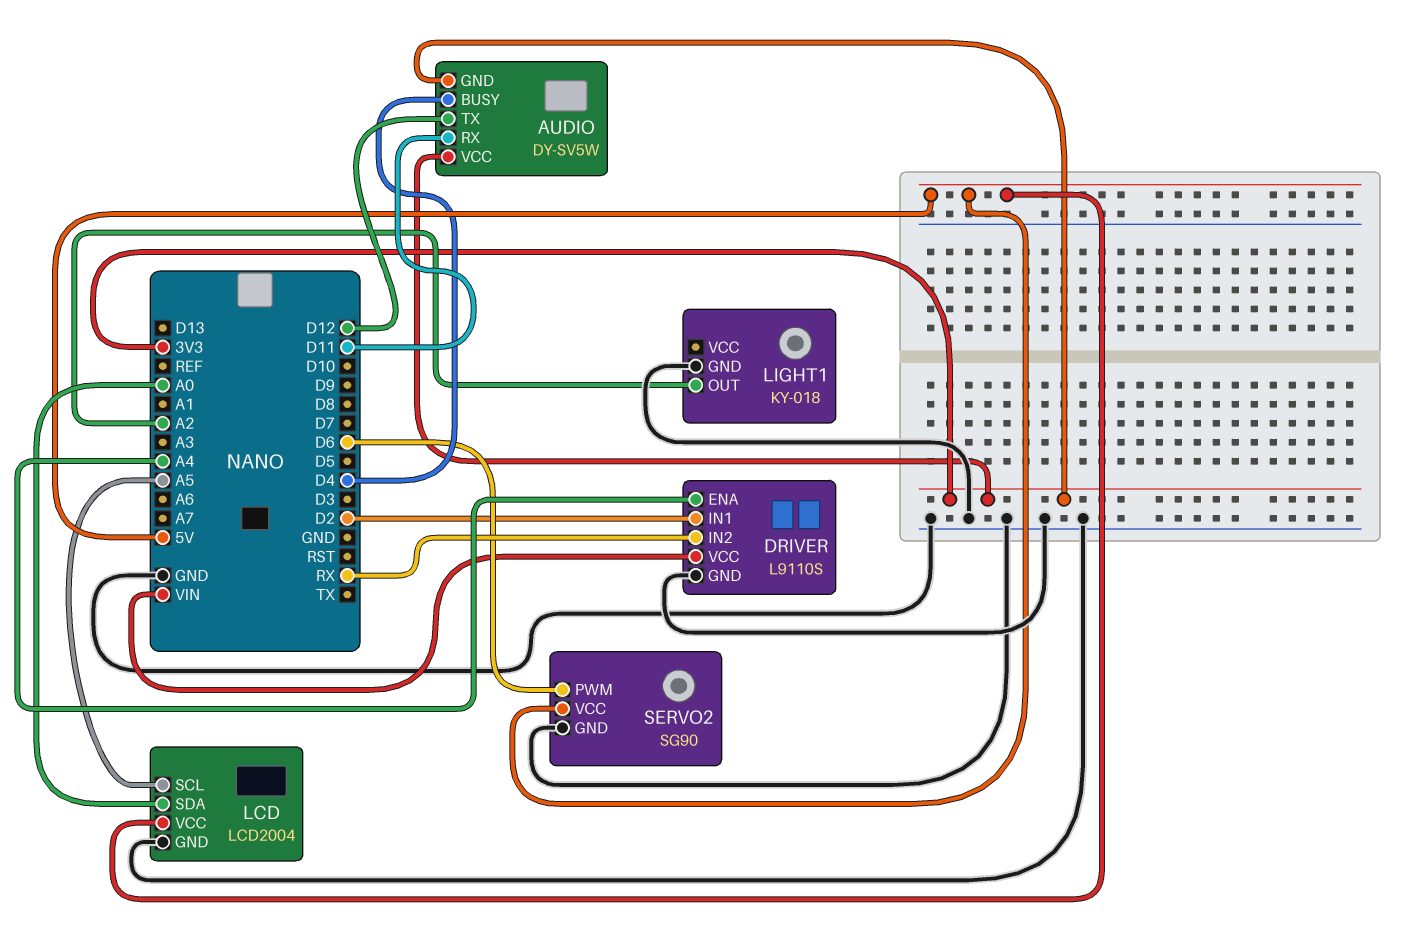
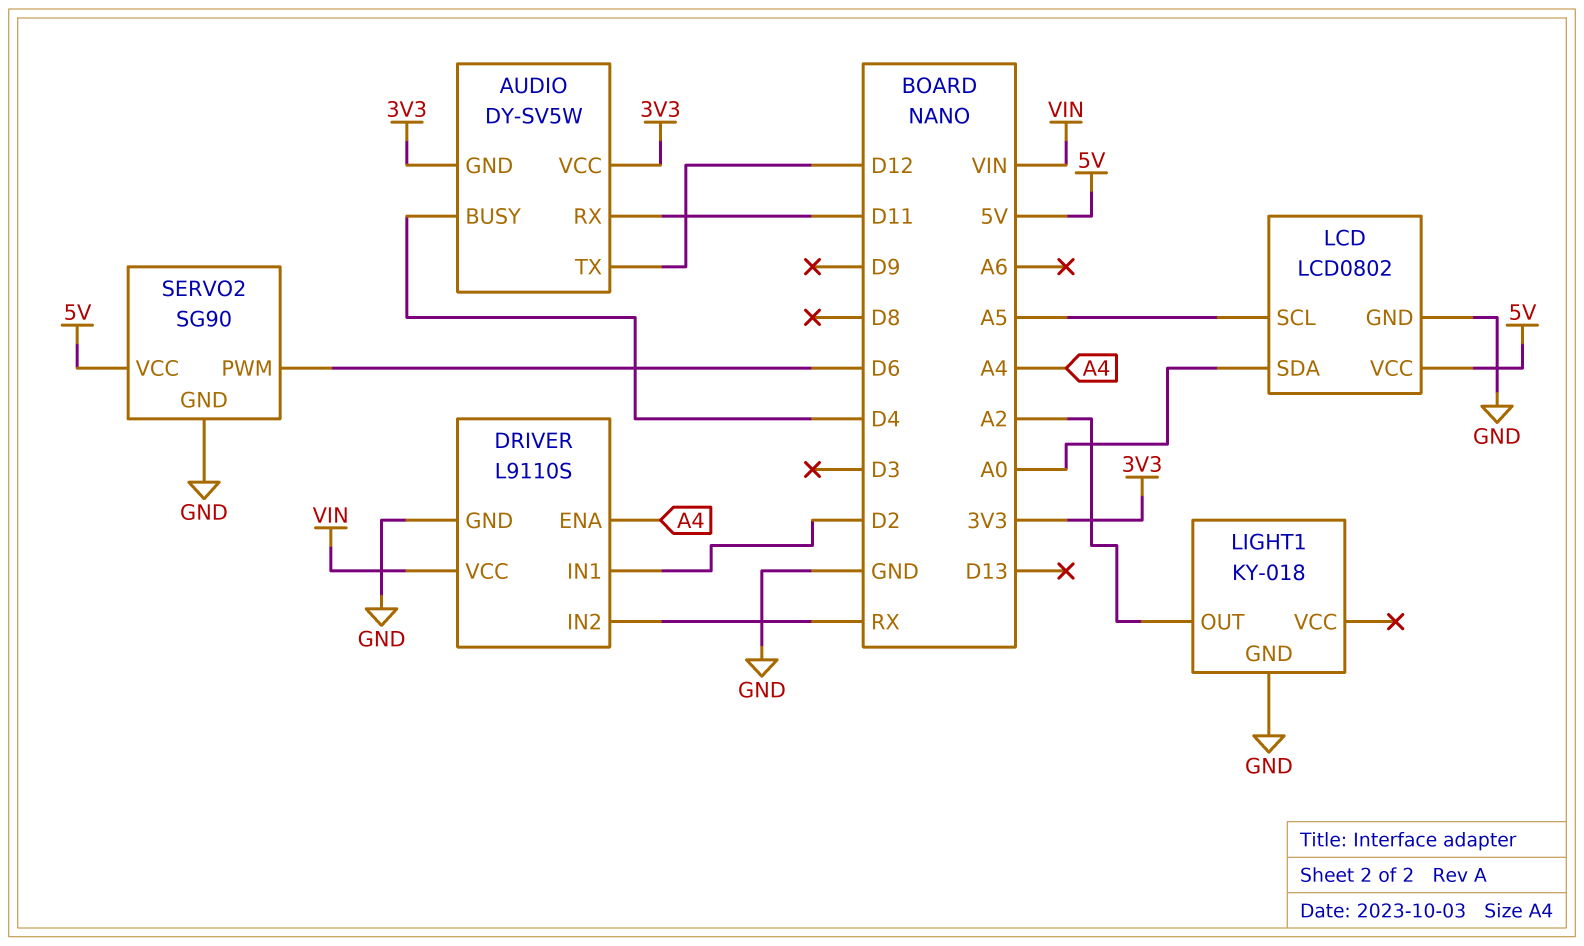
LCD: LCD2004 -> LCD0802

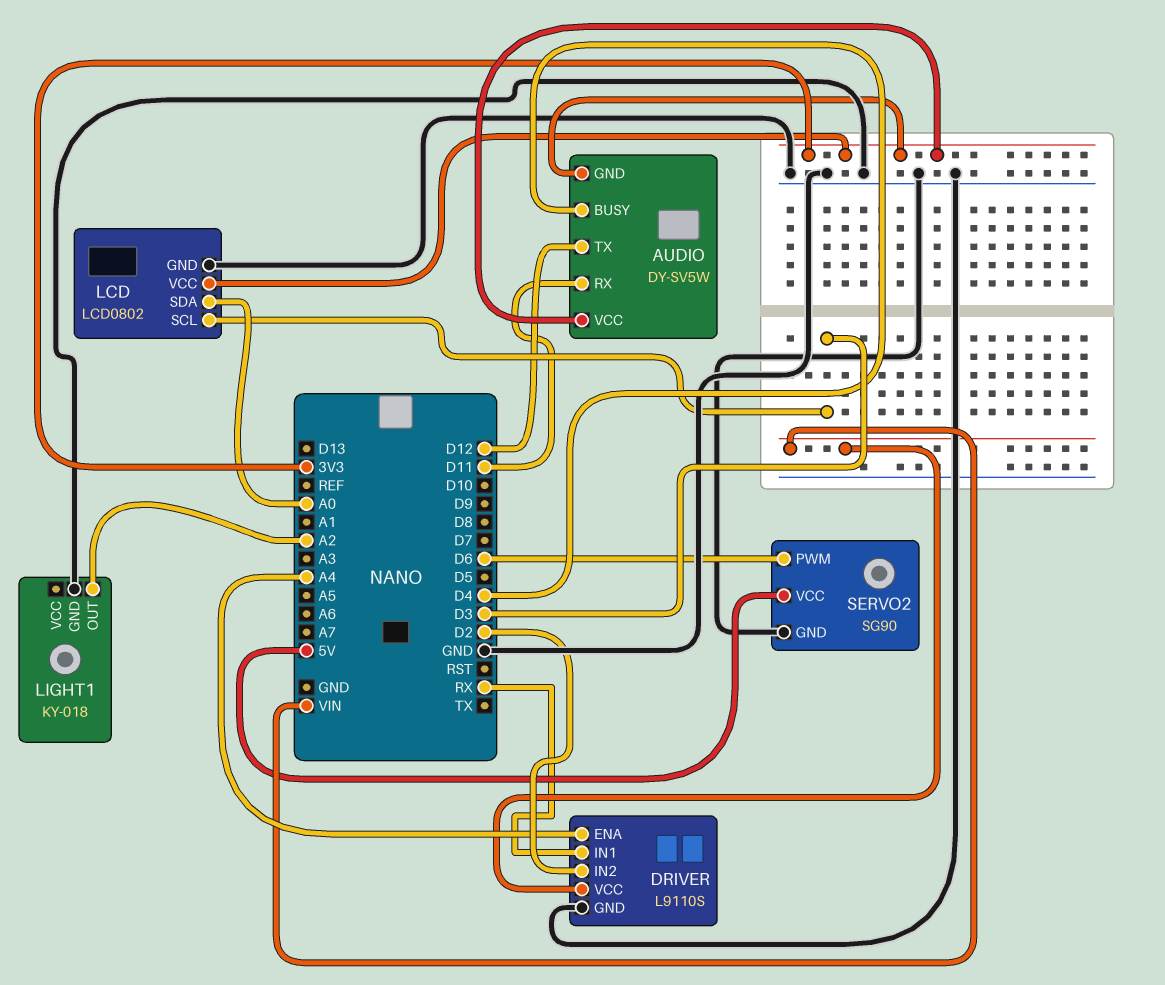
DRIVER pin IN1: D2 -> RX
DRIVER pin IN2: RX -> D2
LCD pin SCL: A5 -> D3
LCD pin VCC: 5V -> 3V3

